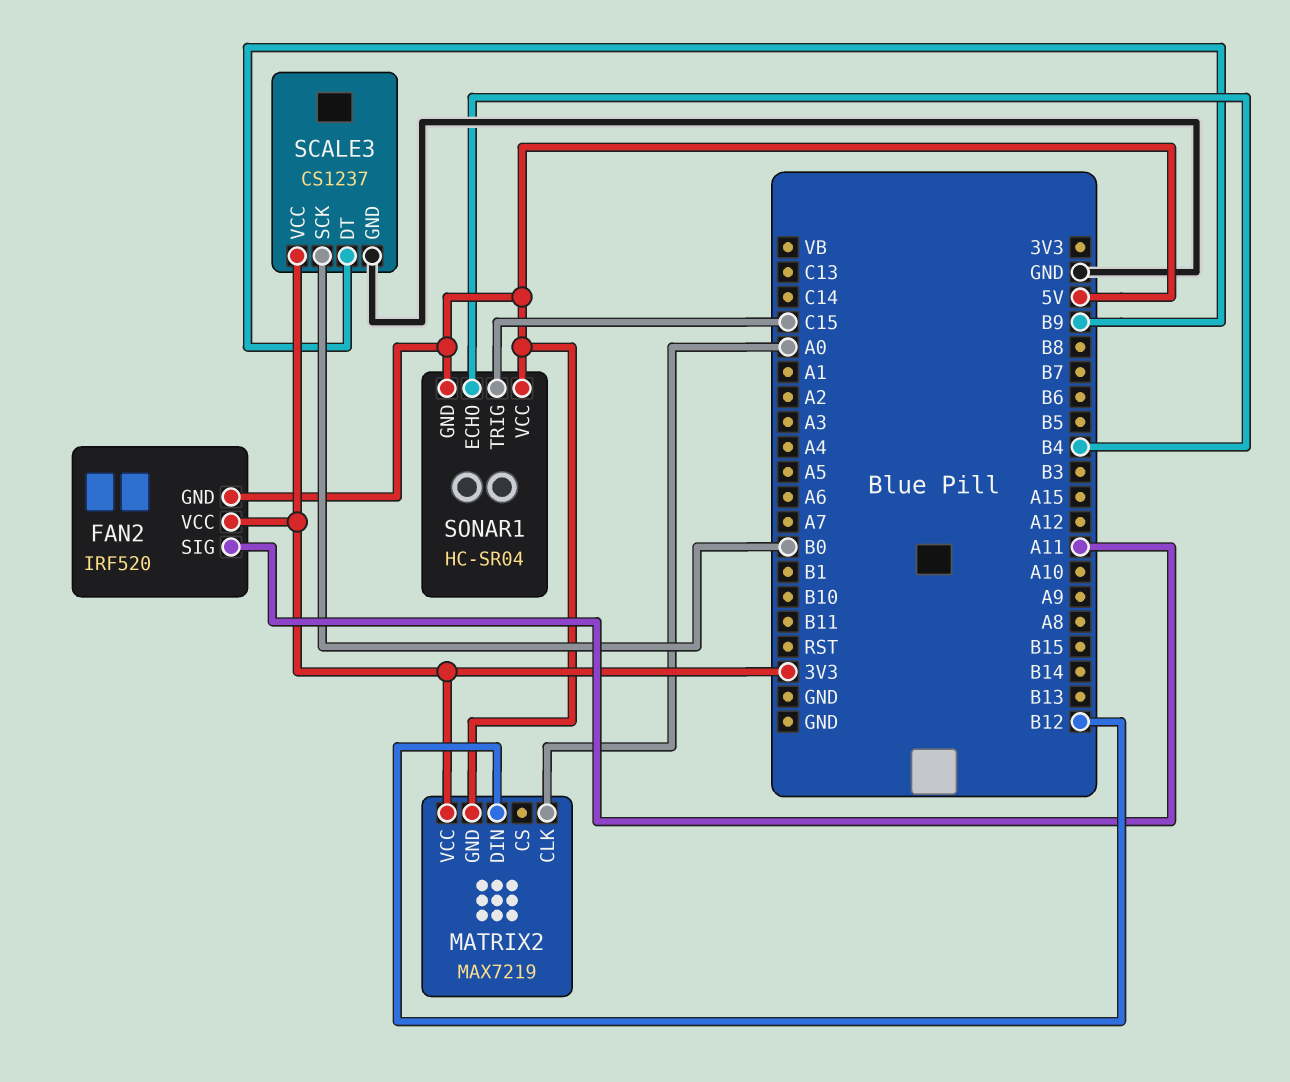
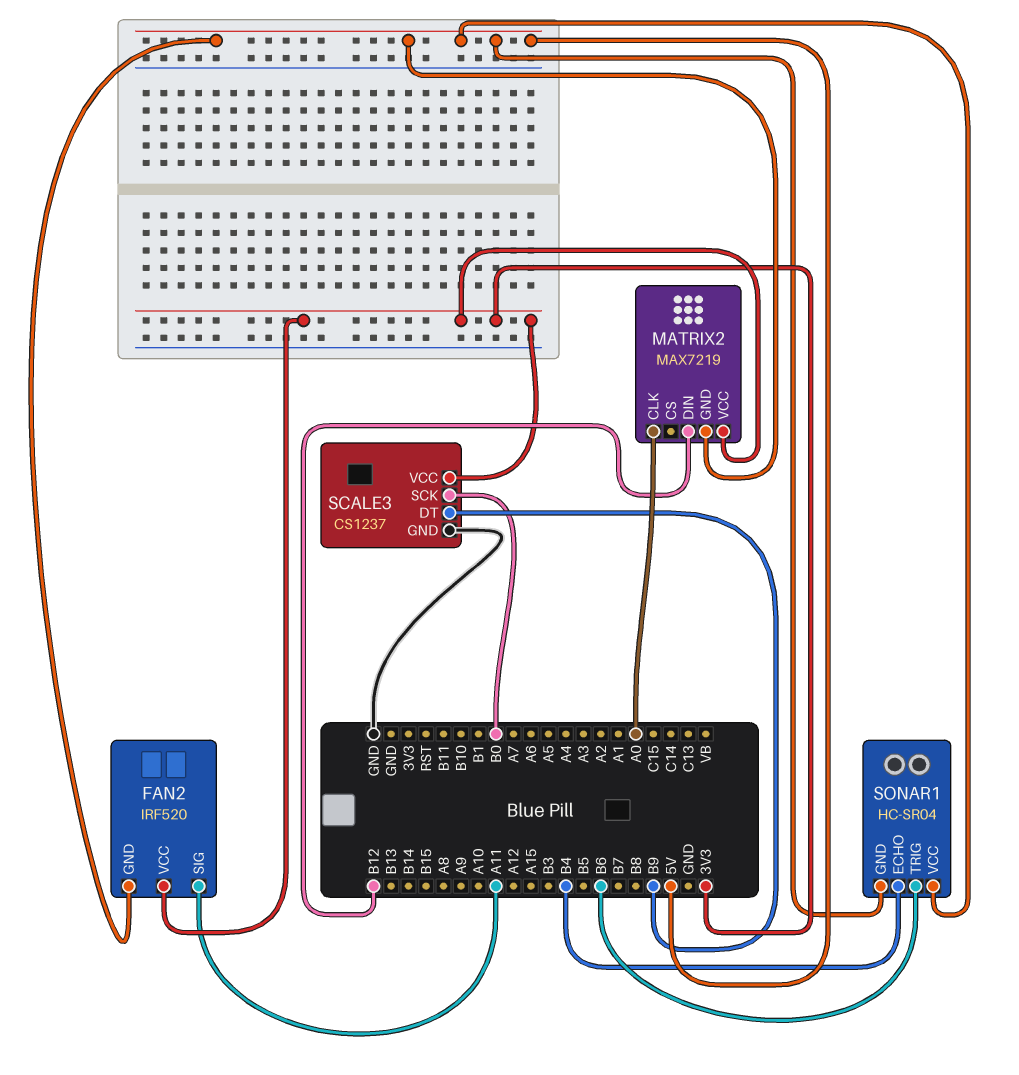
SONAR1 pin TRIG: C15 -> B6

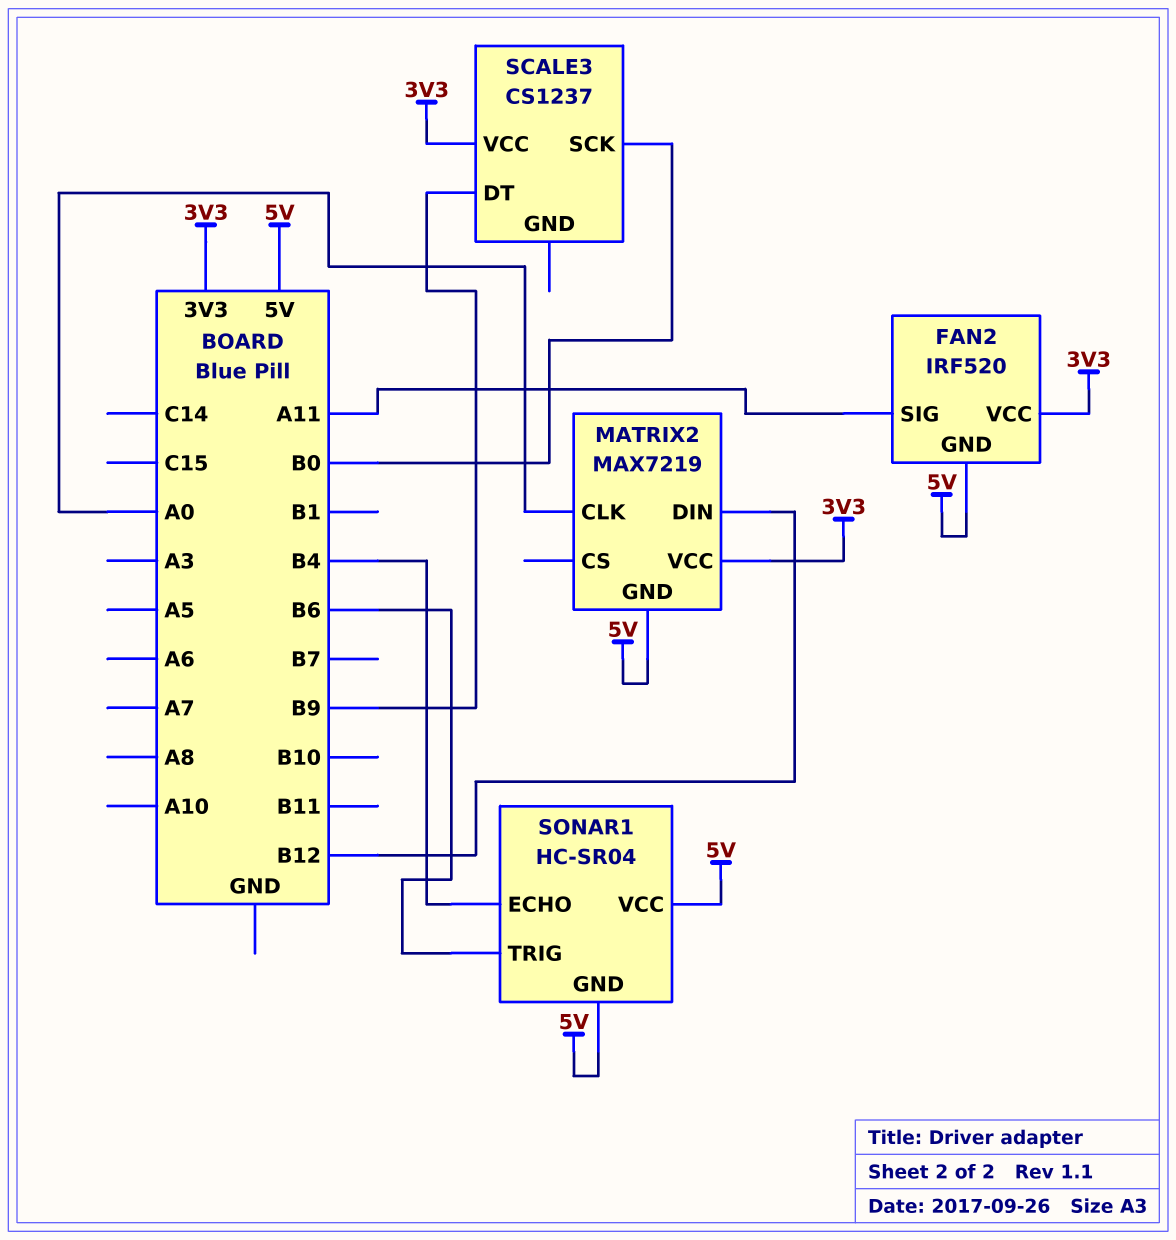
SCALE3 pin GND: GND -> none

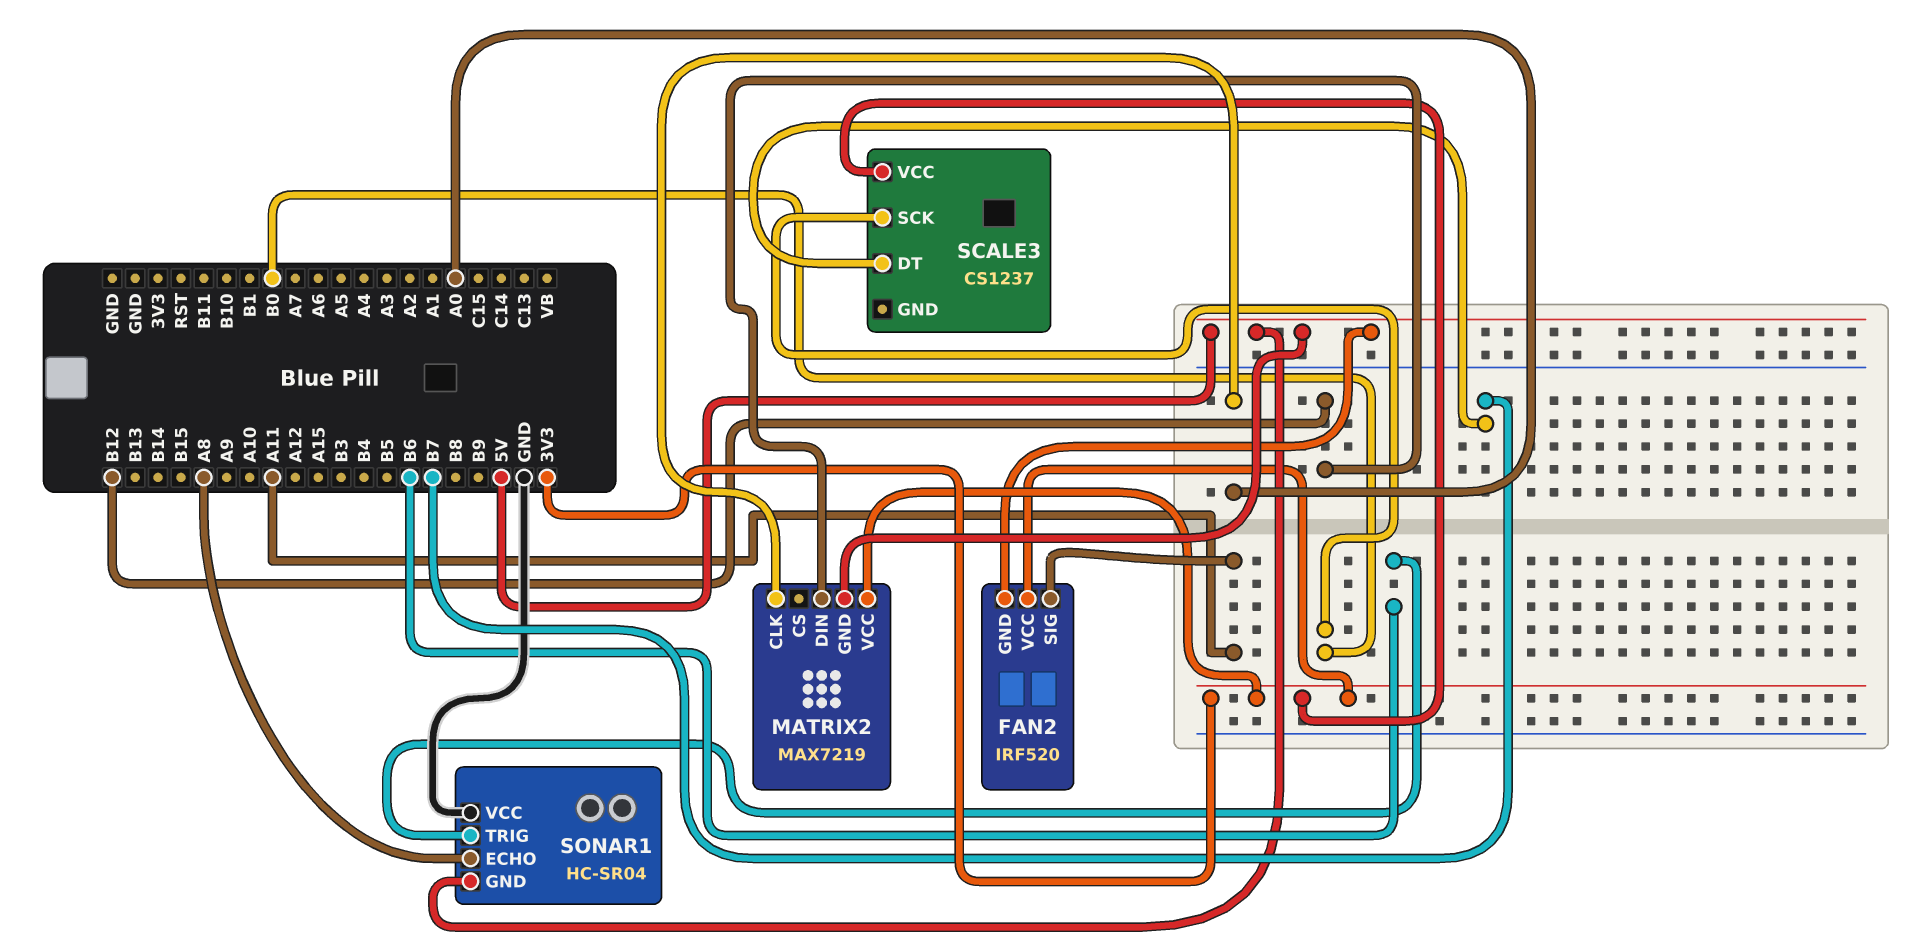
SCALE3 pin DT: B9 -> B7
SONAR1 pin ECHO: B4 -> A8
SONAR1 pin VCC: 5V -> GND

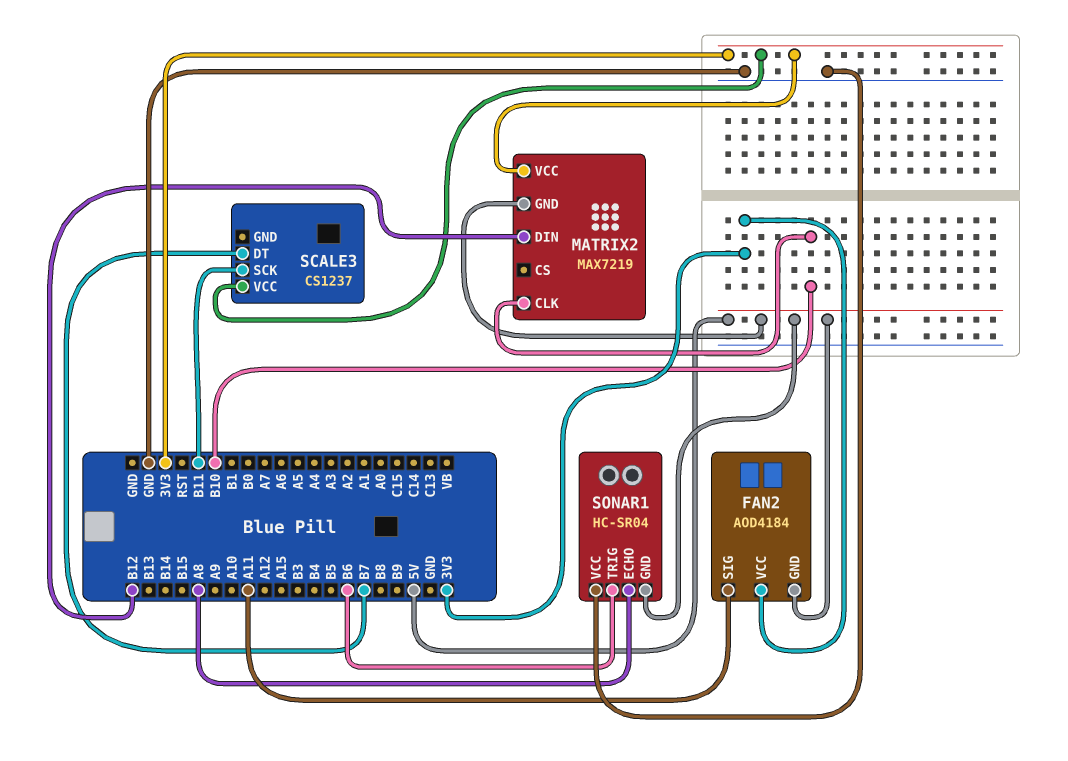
FAN2: IRF520 -> AOD4184
MATRIX2 pin CLK: A0 -> B10
SCALE3 pin SCK: B0 -> B11

